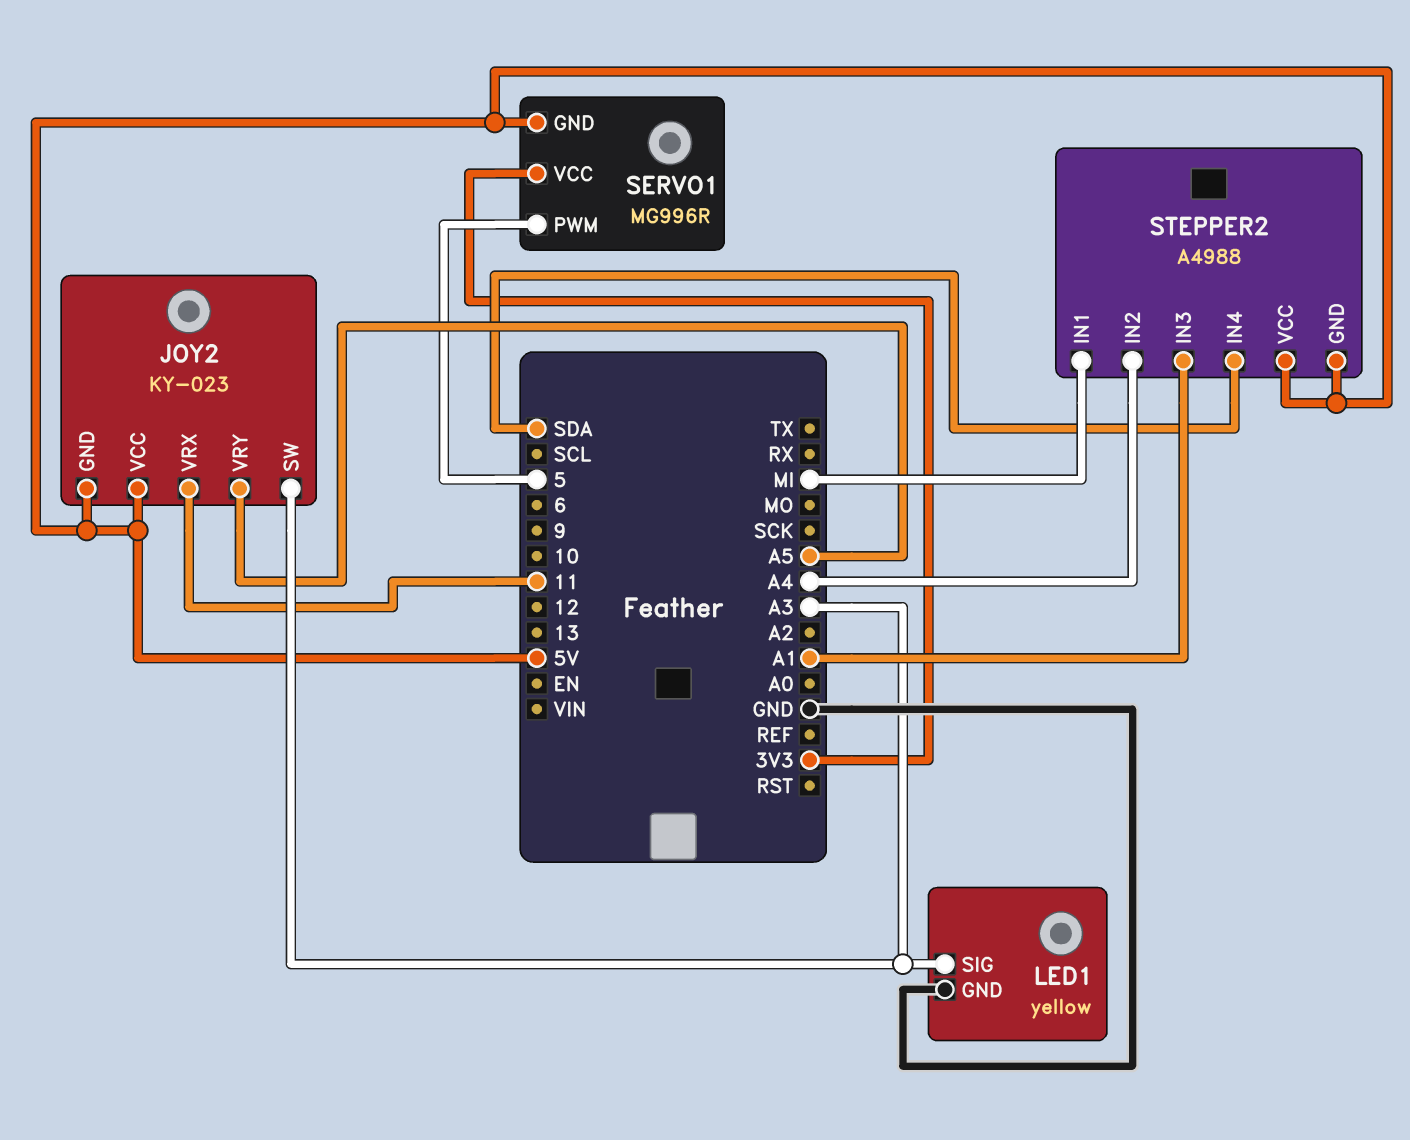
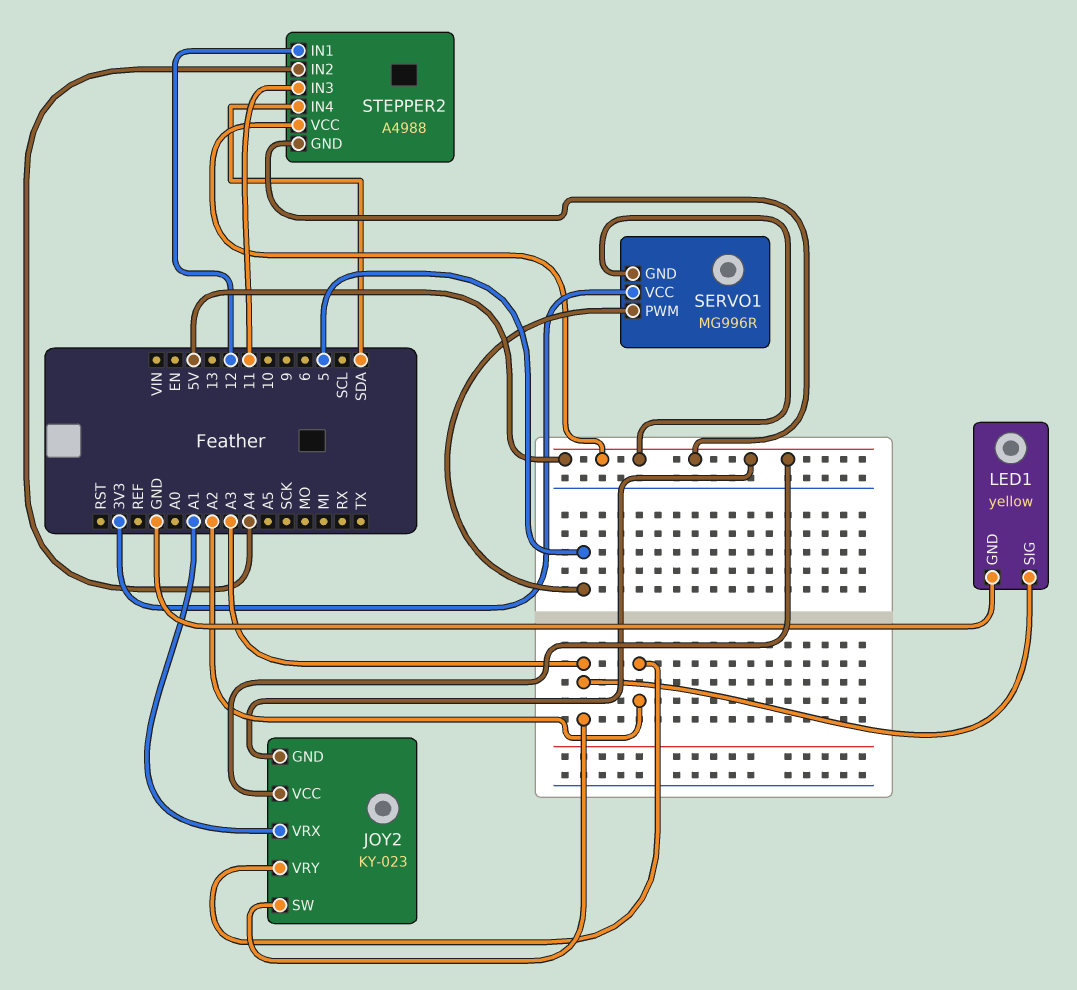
JOY2 pin VRX: 11 -> A1
JOY2 pin VRY: A5 -> A2
STEPPER2 pin IN1: MI -> 12
STEPPER2 pin IN3: A1 -> 11

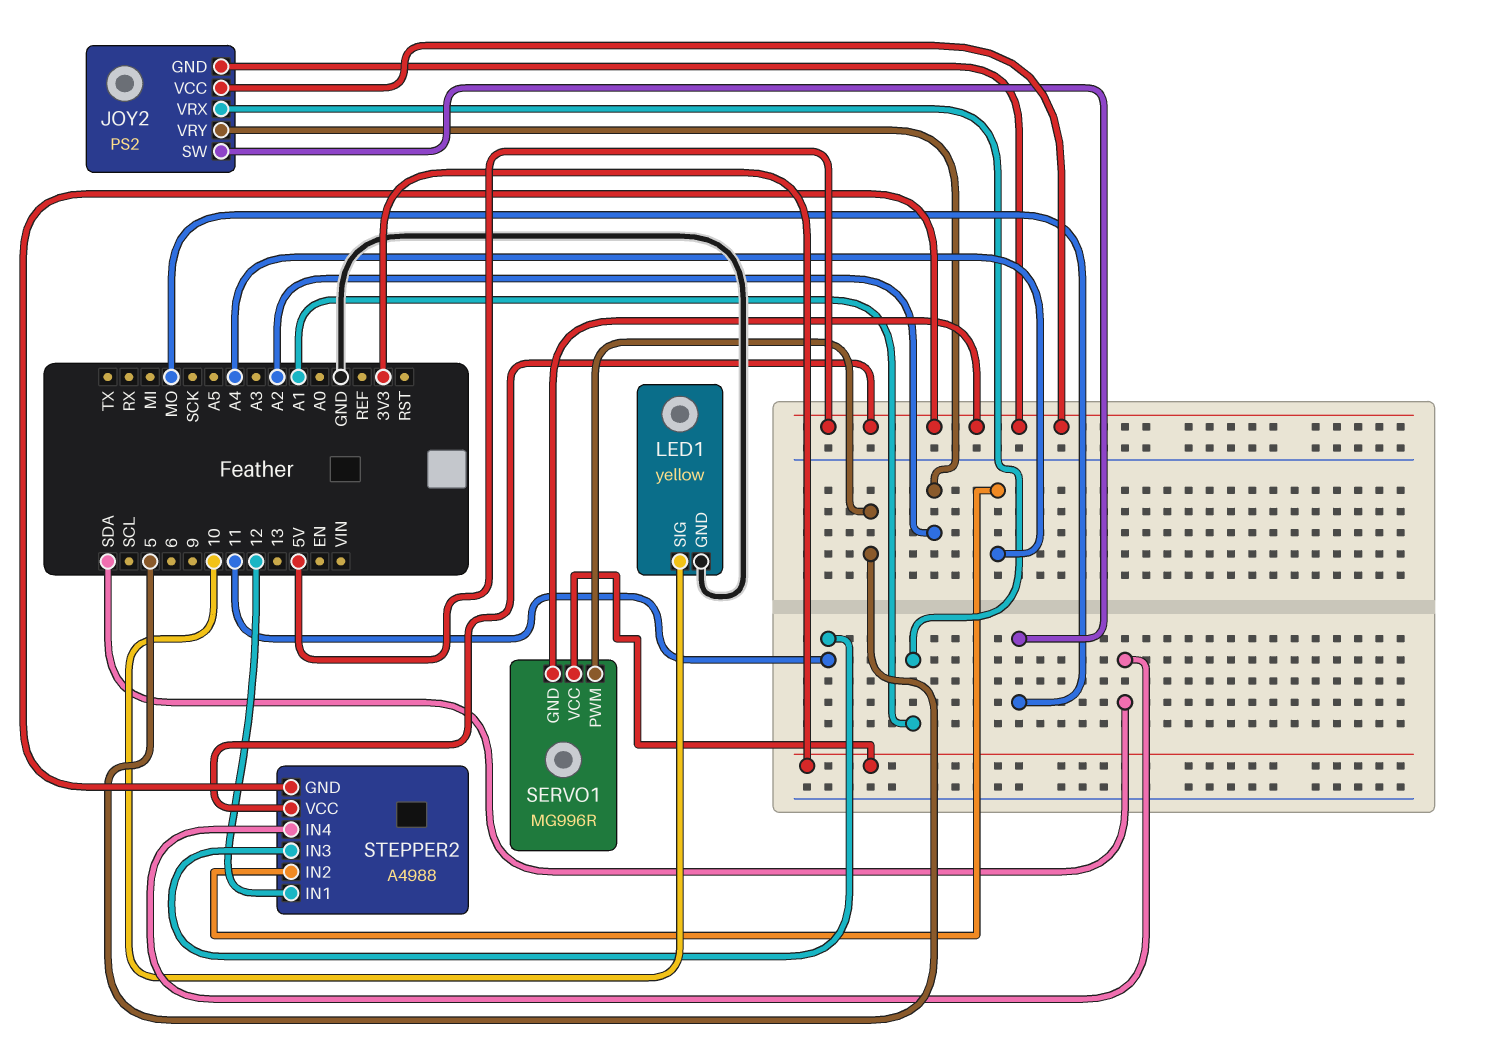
JOY2: KY-023 -> PS2
JOY2 pin SW: A3 -> MO
LED1 pin SIG: A3 -> 10

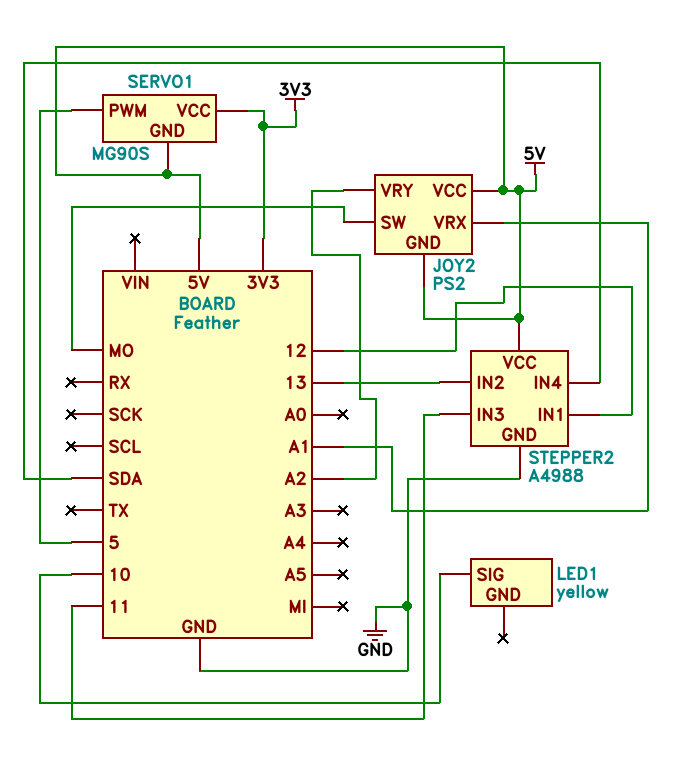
LED1 pin GND: GND -> none
SERVO1: MG996R -> MG90S
STEPPER2 pin GND: 5V -> GND
STEPPER2 pin IN2: A4 -> 13

